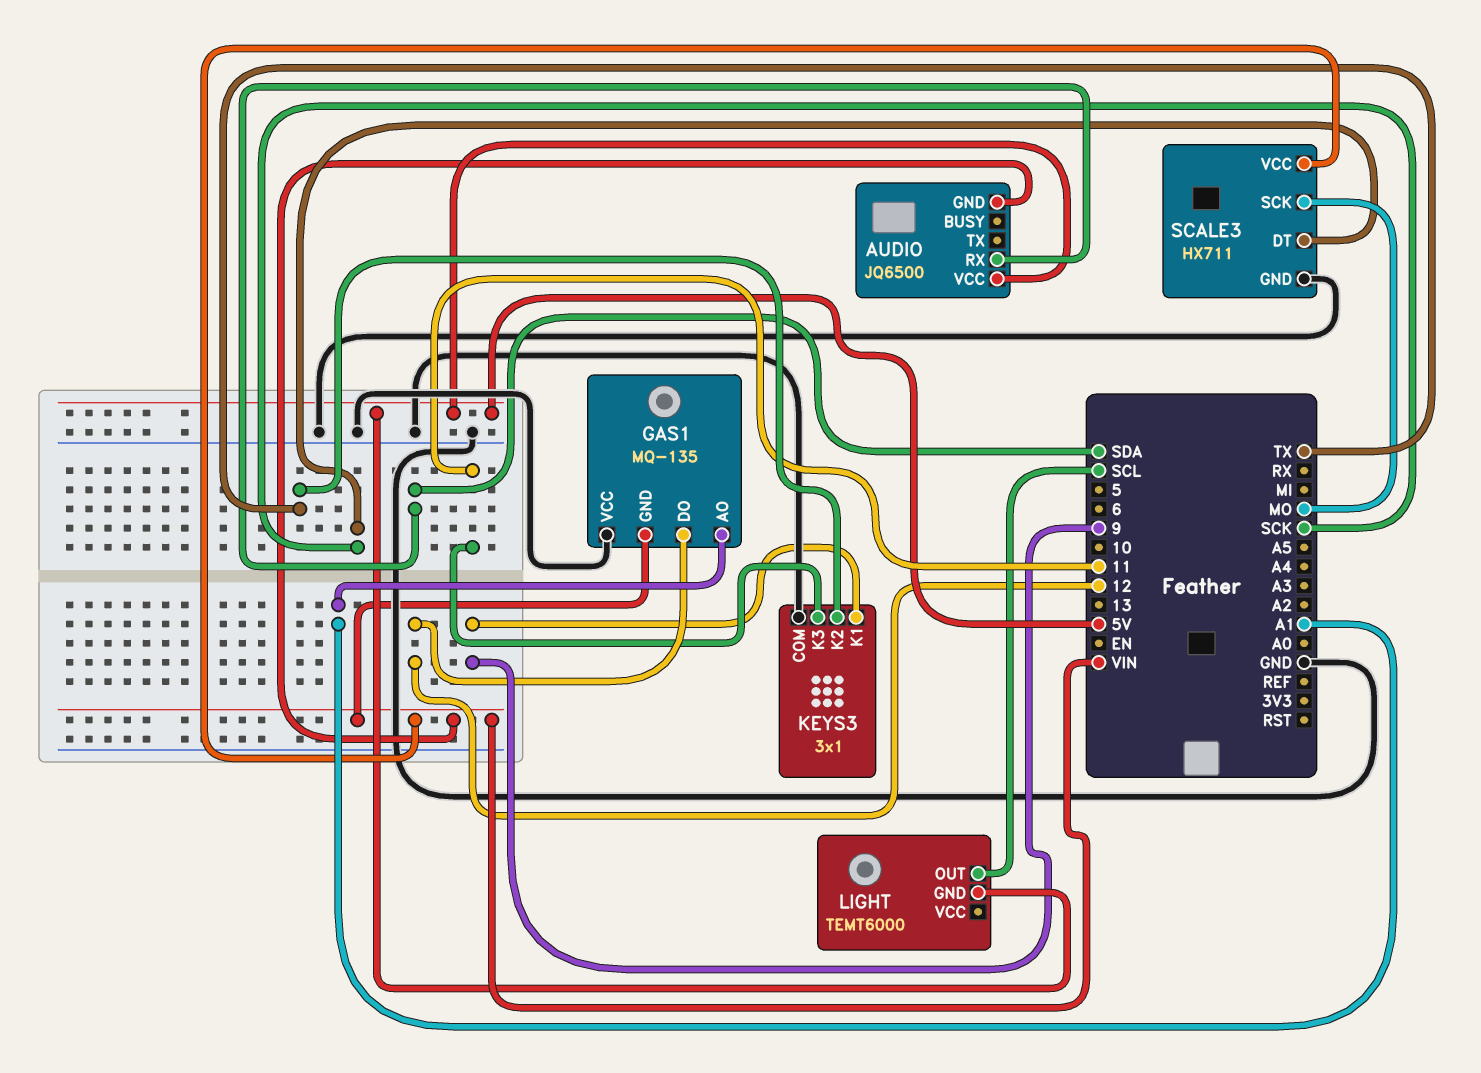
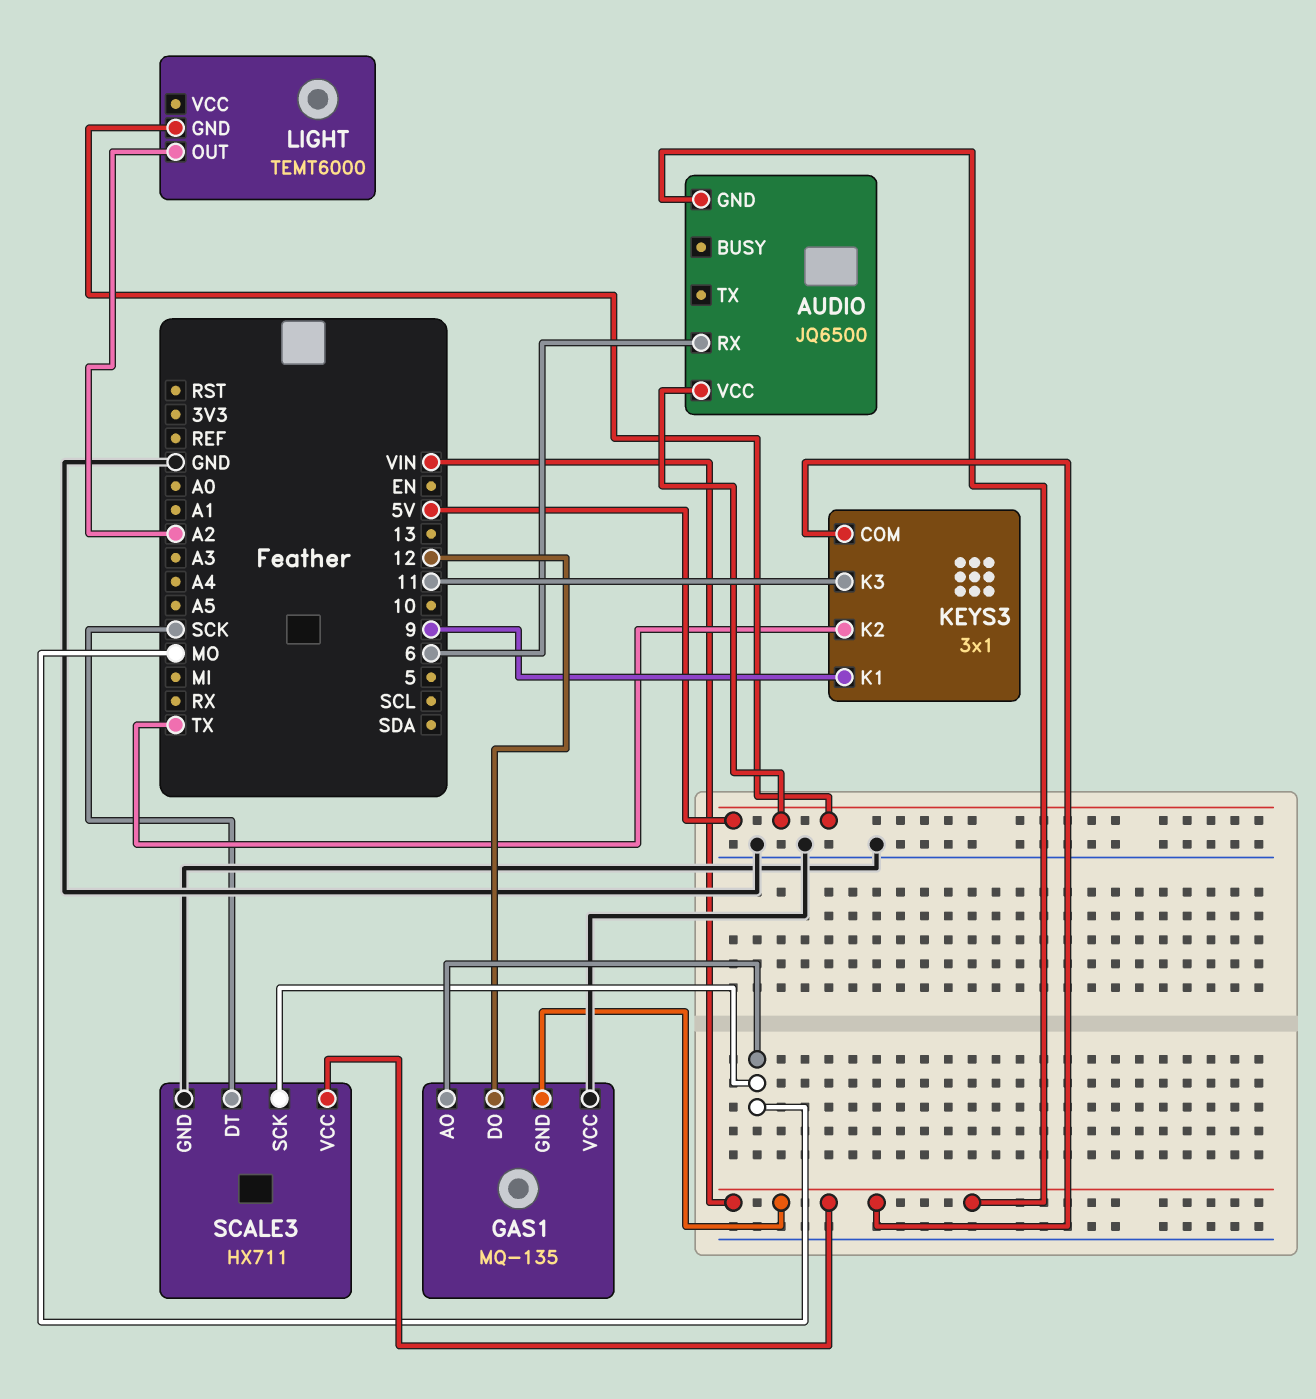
AUDIO pin RX: SDA -> 6
GAS1 pin AO: A1 -> MO
KEYS3 pin COM: GND -> VIN
LIGHT pin OUT: SCL -> A2

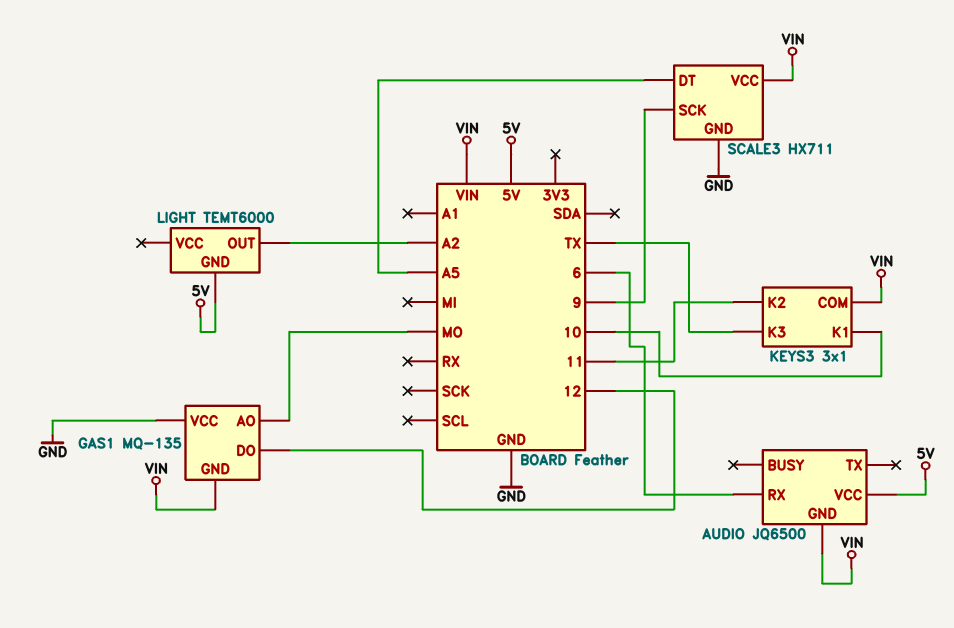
KEYS3 pin K1: 9 -> 10
KEYS3 pin K2: TX -> 11
KEYS3 pin K3: 11 -> TX
SCALE3 pin DT: SCK -> A5
SCALE3 pin SCK: MO -> 9

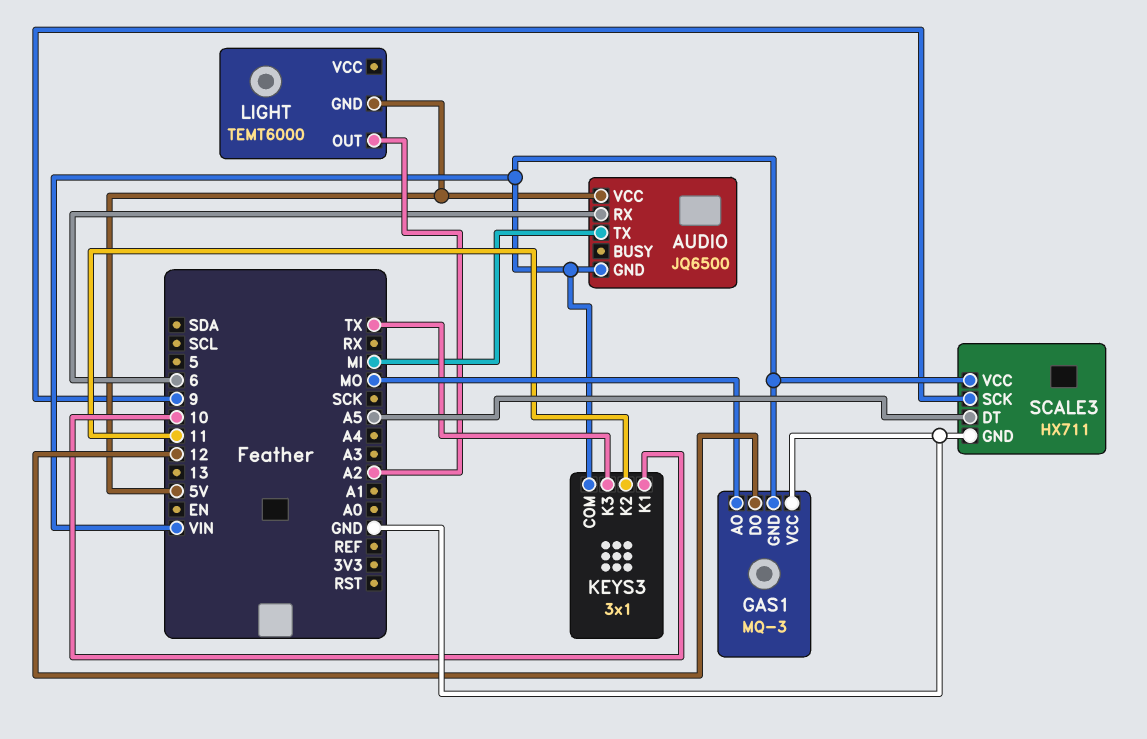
AUDIO pin TX: none -> MI
GAS1: MQ-135 -> MQ-3

